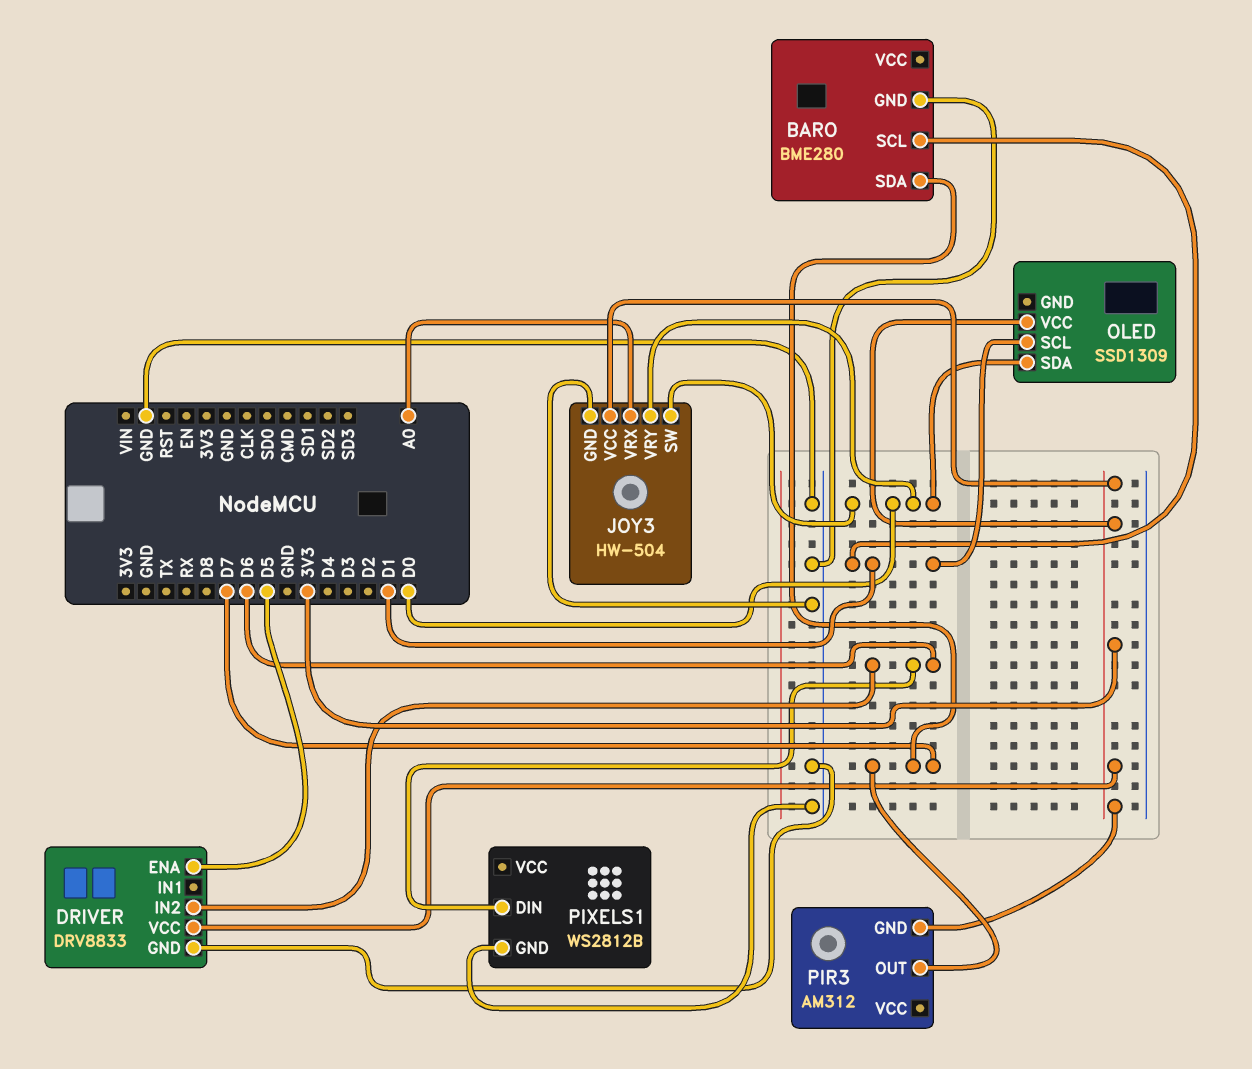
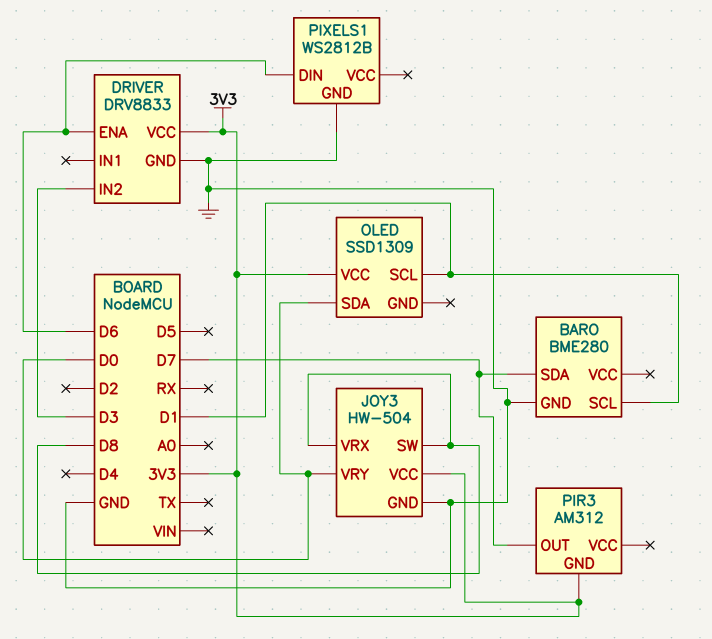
DRIVER pin ENA: D5 -> D6
DRIVER pin IN2: D6 -> D3
JOY3 pin SW: D0 -> D8
JOY3 pin VRX: A0 -> D8

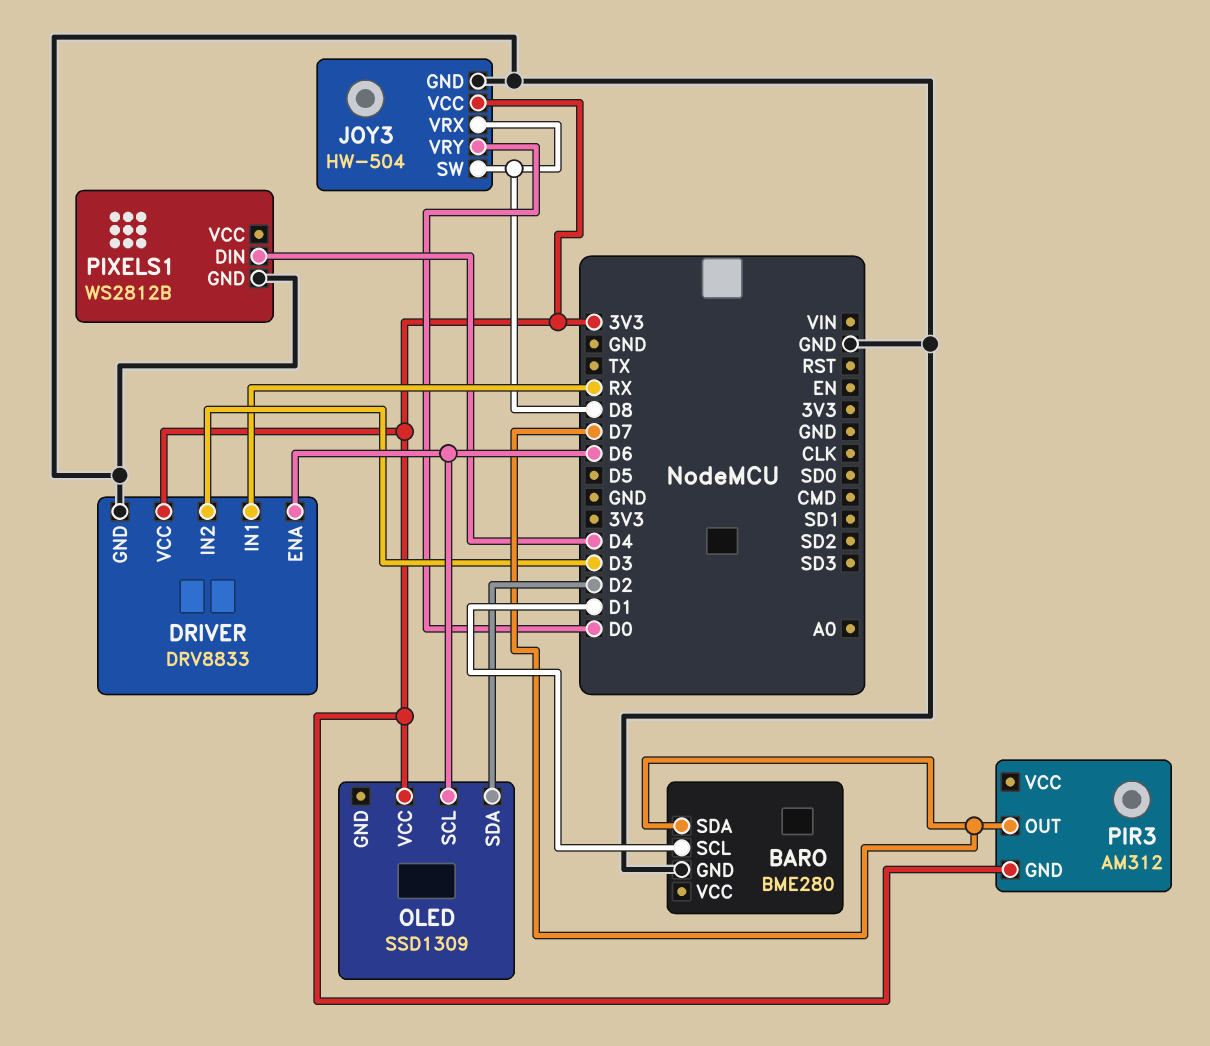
DRIVER pin IN1: none -> RX
OLED pin SCL: D1 -> D6
OLED pin SDA: D0 -> D2
PIXELS1 pin DIN: D6 -> D4

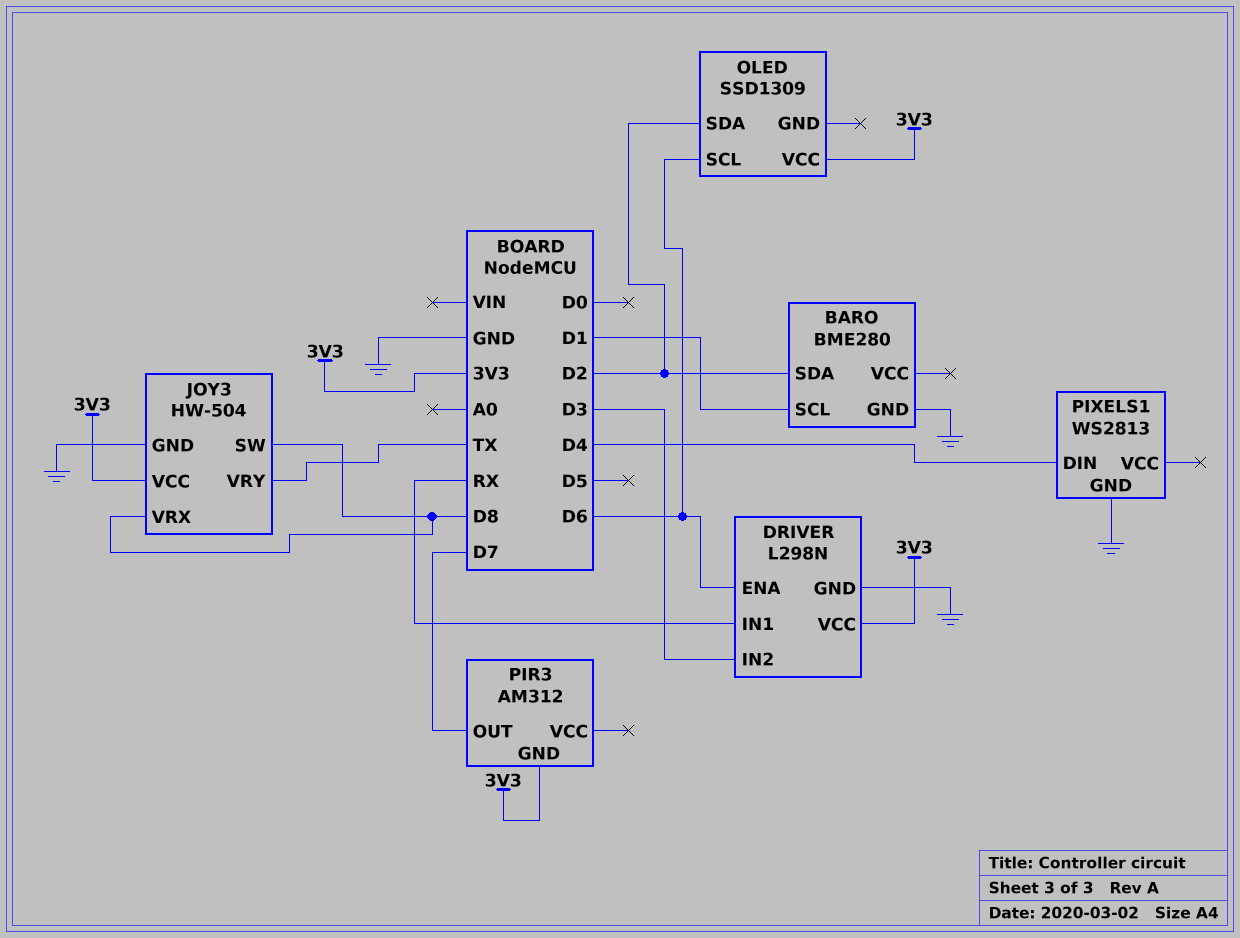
BARO pin SDA: D7 -> D2
DRIVER: DRV8833 -> L298N
JOY3 pin VRY: D0 -> TX
PIXELS1: WS2812B -> WS2813

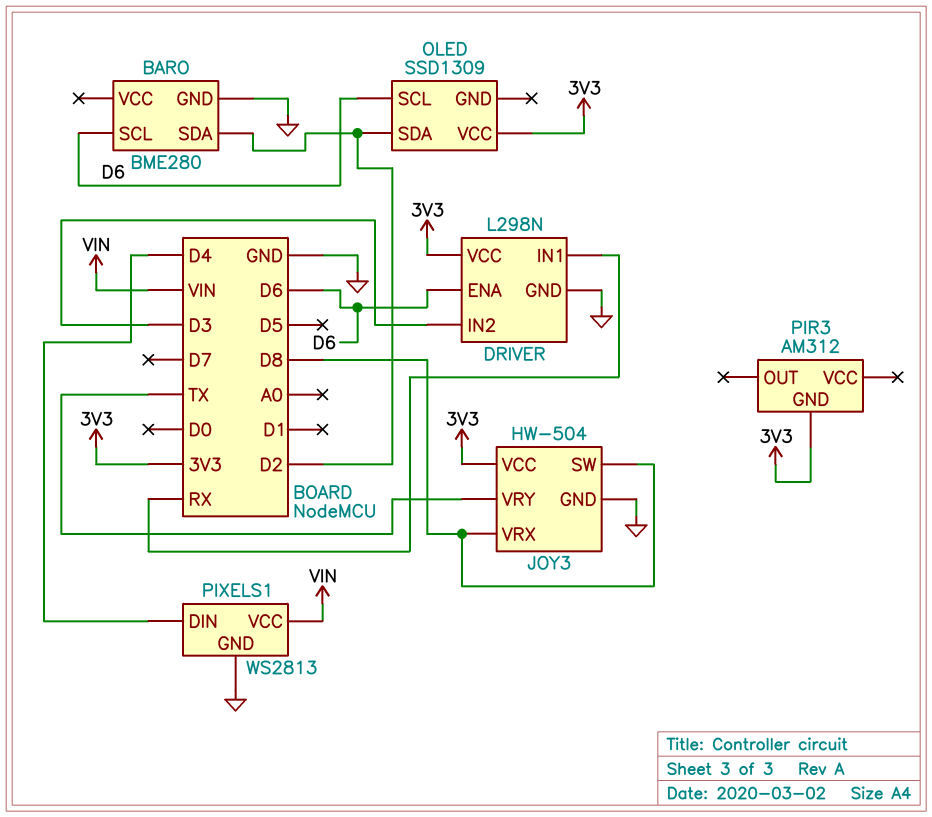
BARO pin SCL: D1 -> D6
PIR3 pin OUT: D7 -> none
PIXELS1 pin VCC: none -> VIN

